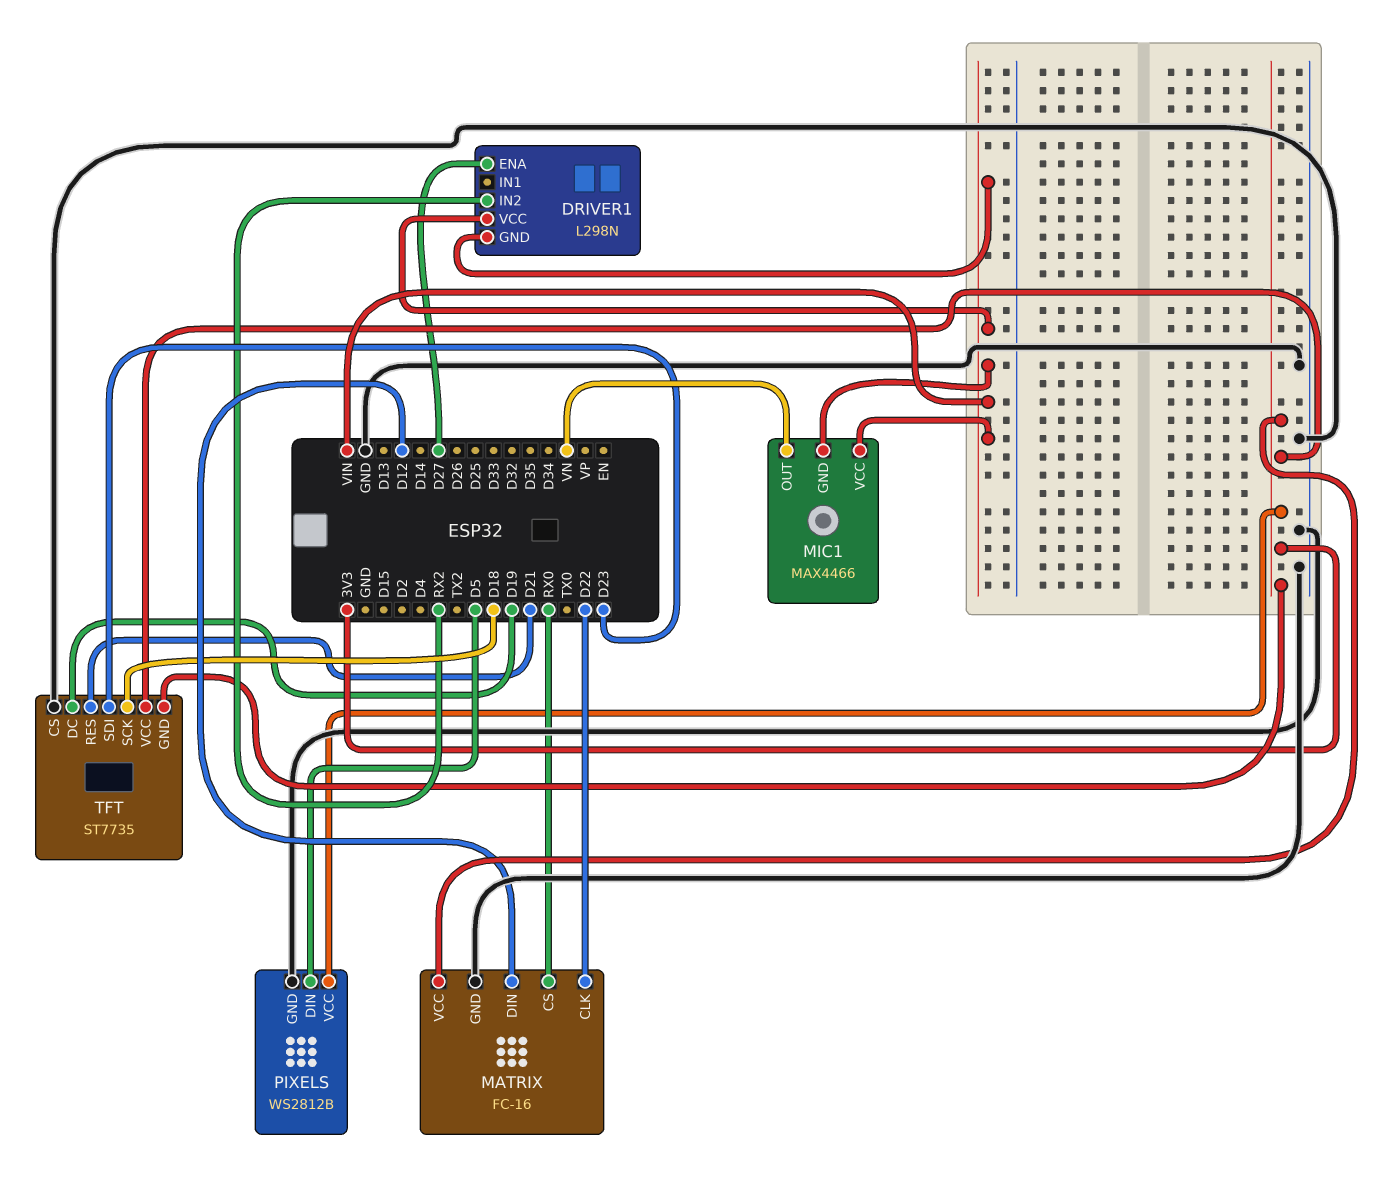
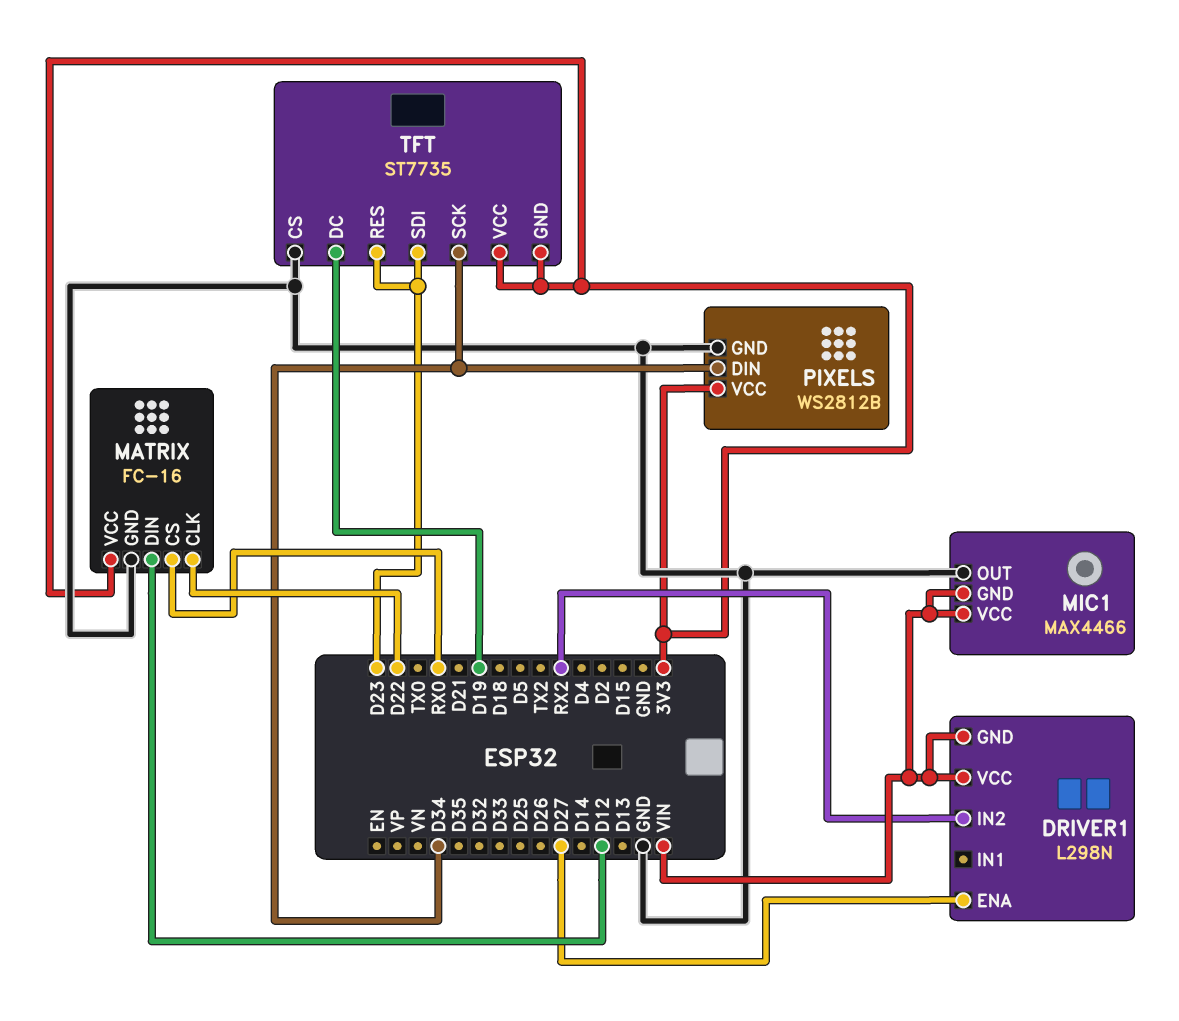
MIC1 pin OUT: VN -> GND
PIXELS pin DIN: D5 -> D34
TFT pin RES: D21 -> D23
TFT pin SCK: D18 -> D34

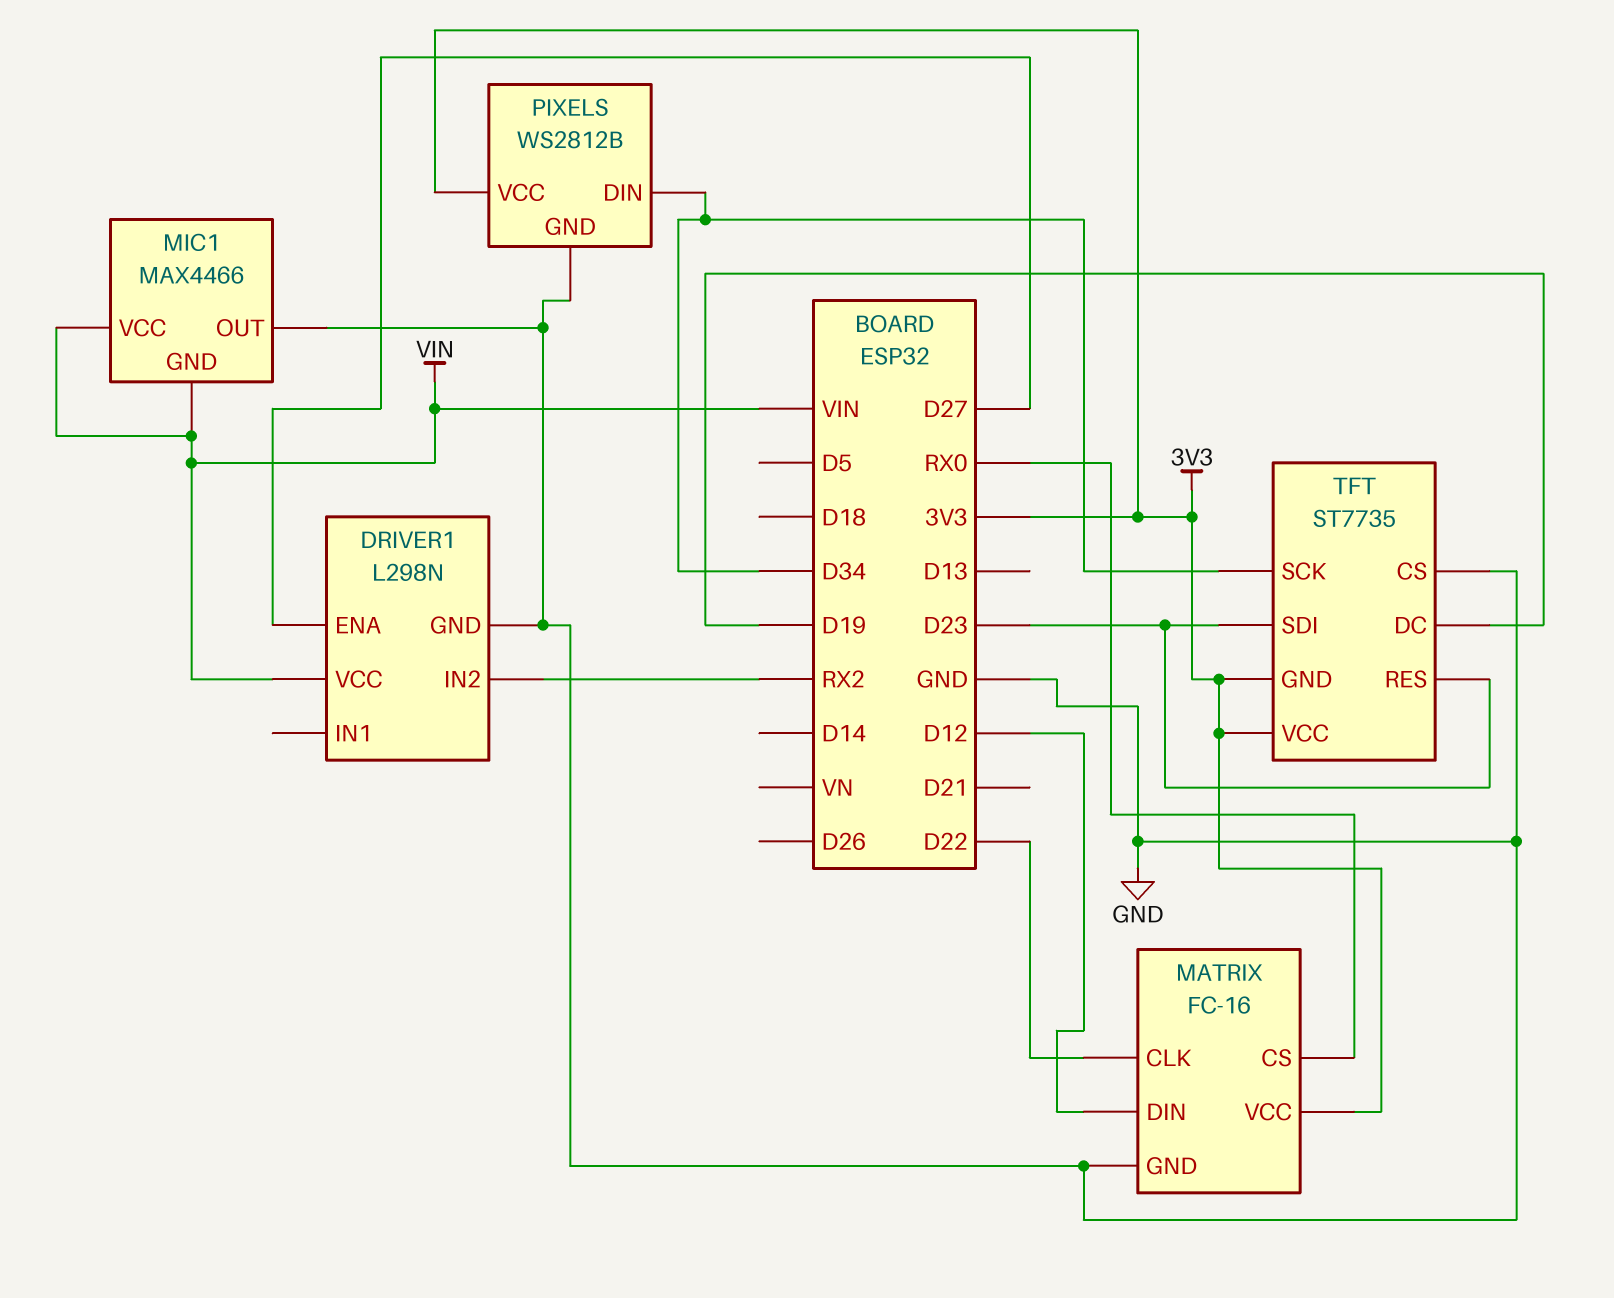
DRIVER1 pin GND: VIN -> GND

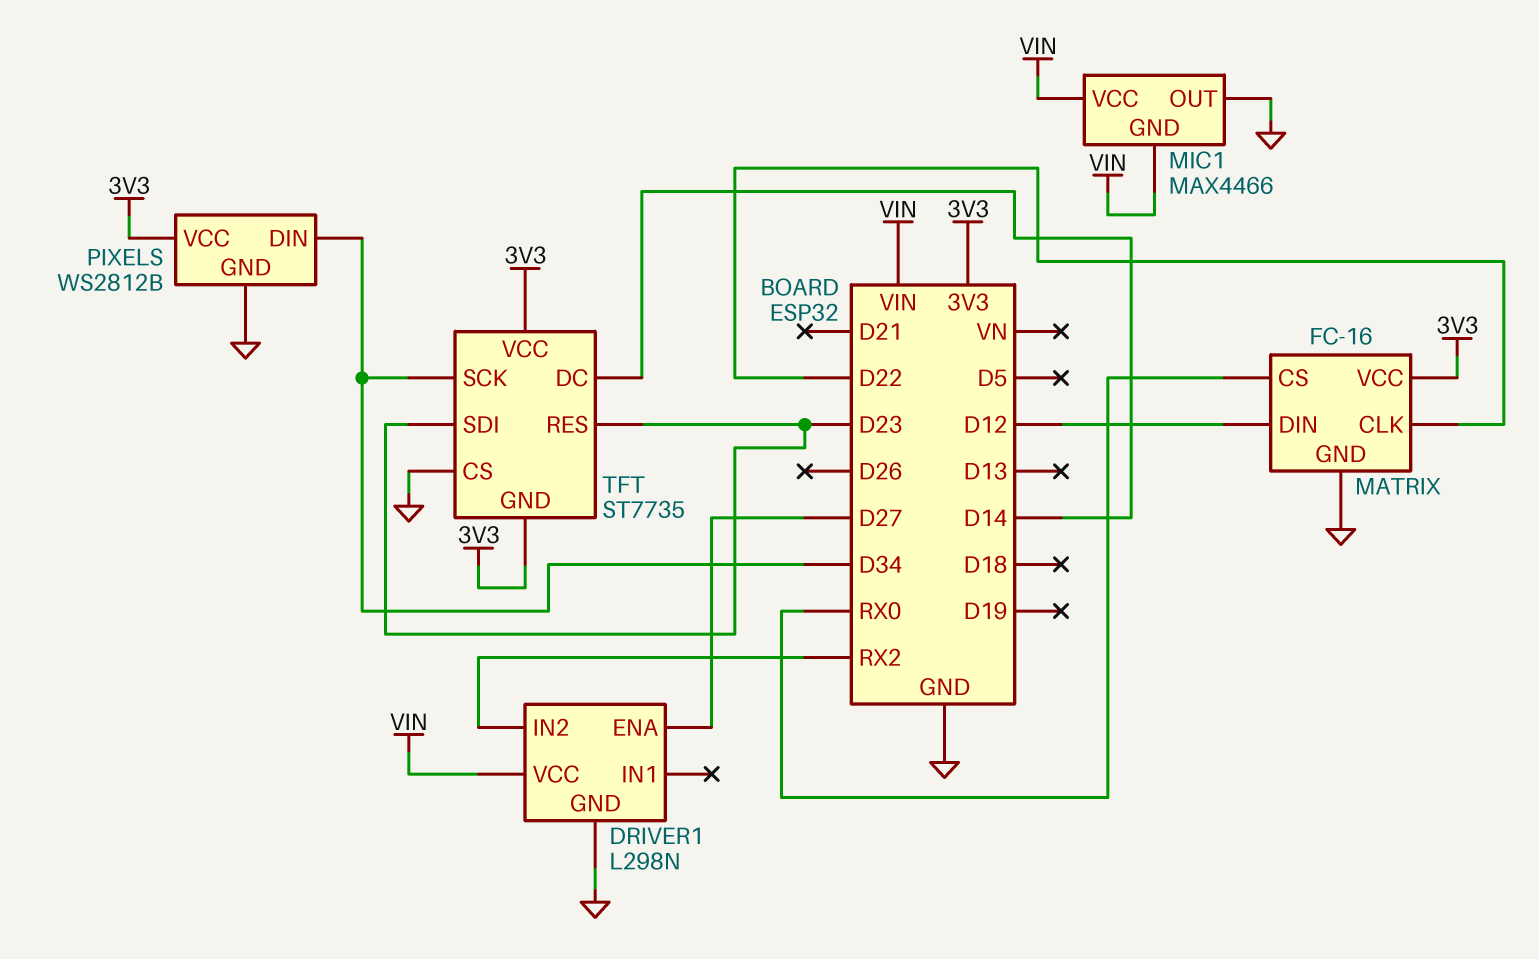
TFT pin DC: D19 -> D14

